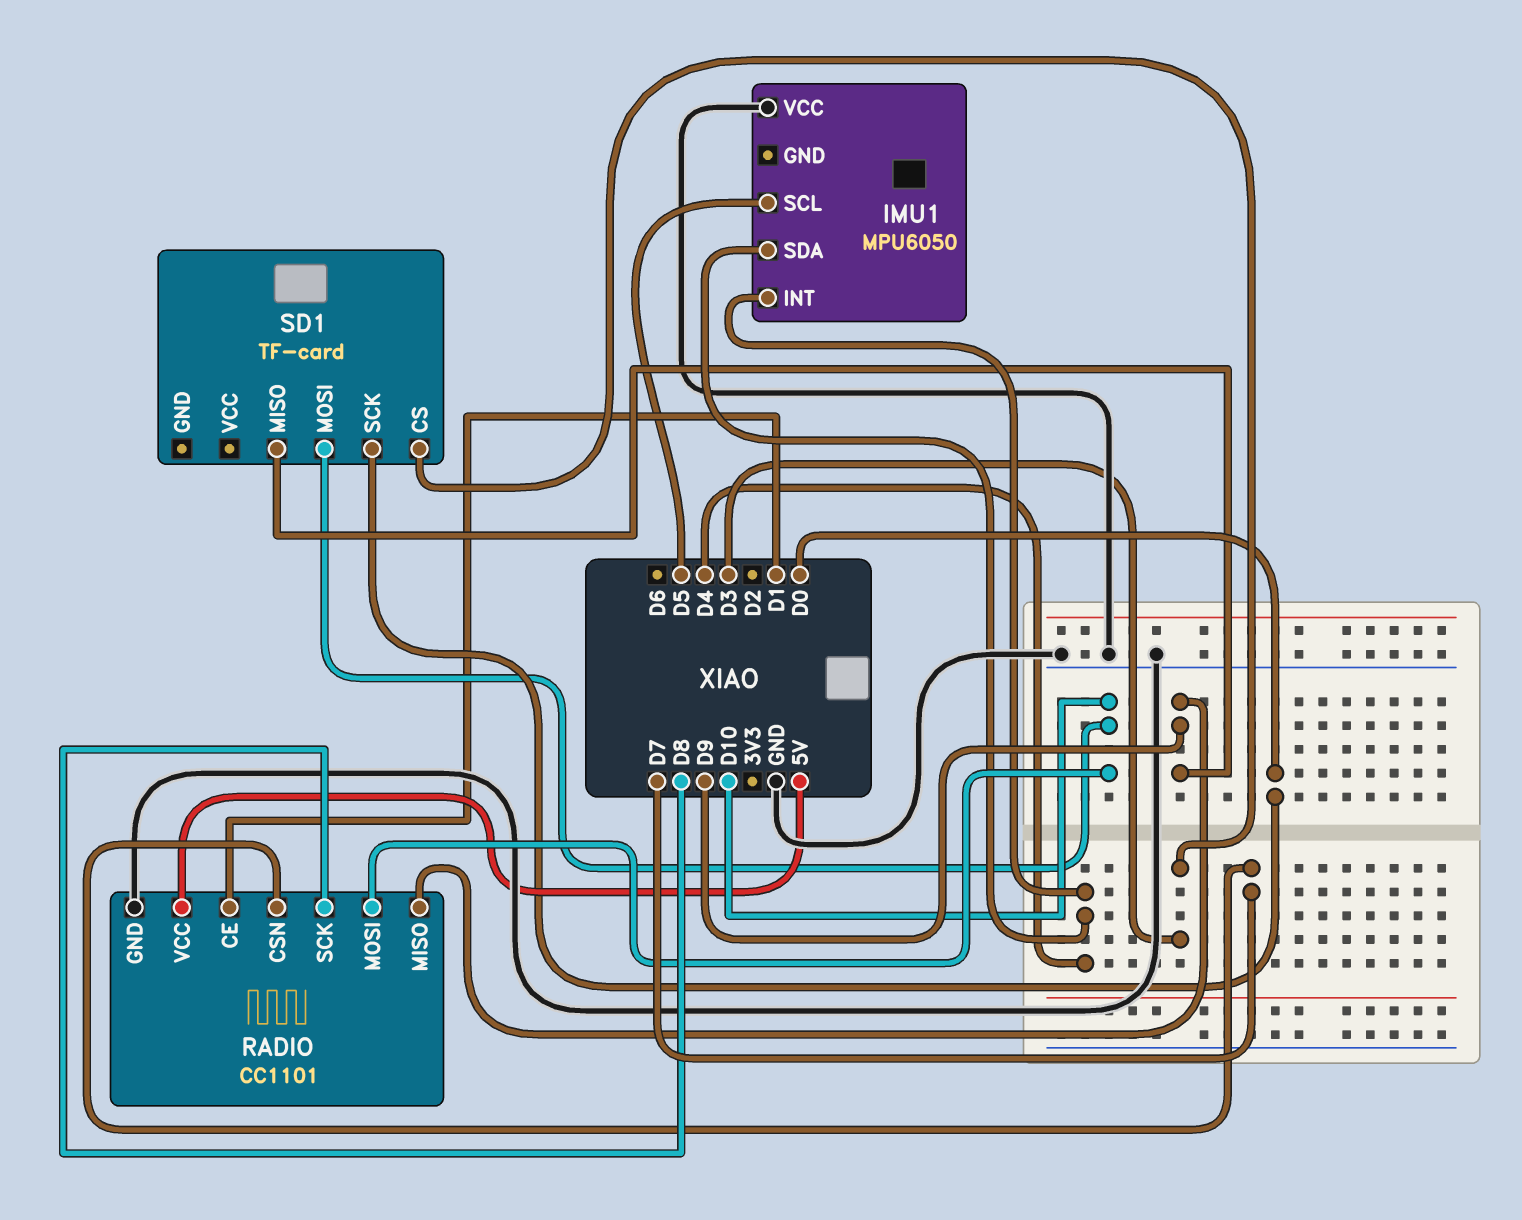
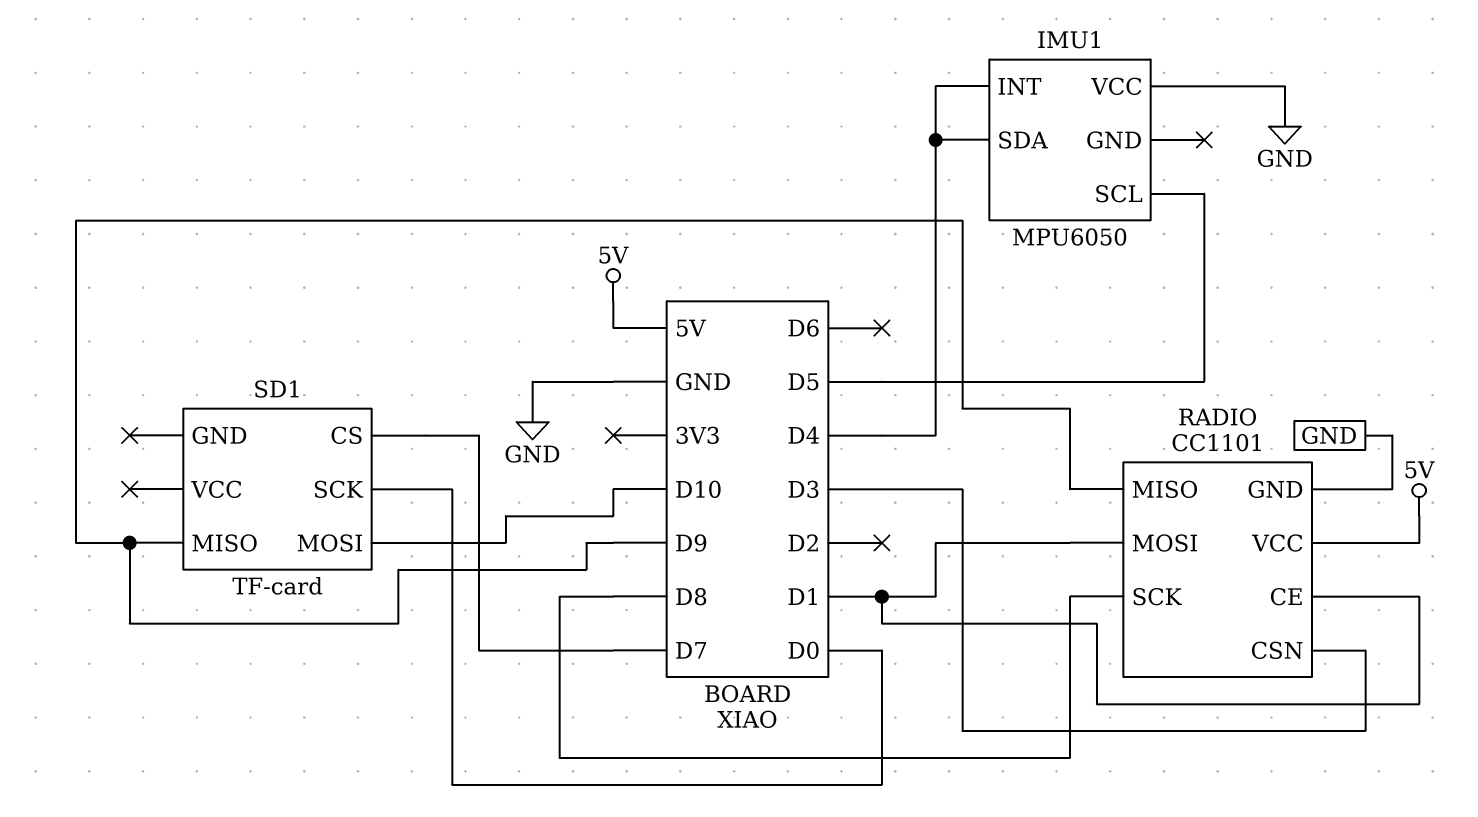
RADIO pin CSN: D7 -> D3
RADIO pin MOSI: D10 -> D1
SD1 pin CS: D3 -> D7

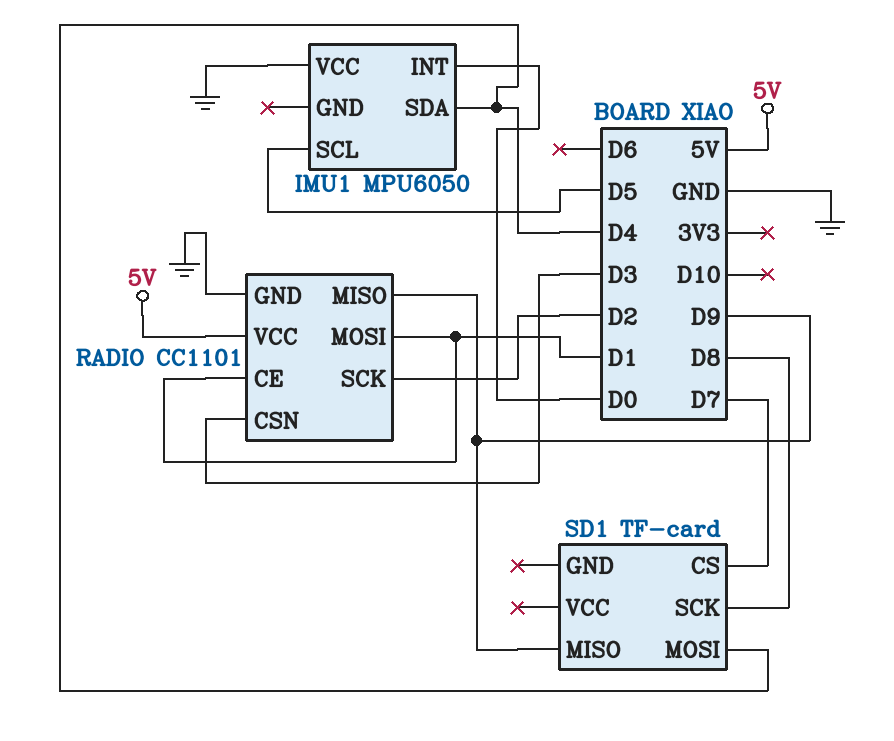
IMU1 pin INT: D4 -> D0
RADIO pin SCK: D8 -> D2
SD1 pin MOSI: D10 -> D4
SD1 pin SCK: D0 -> D8

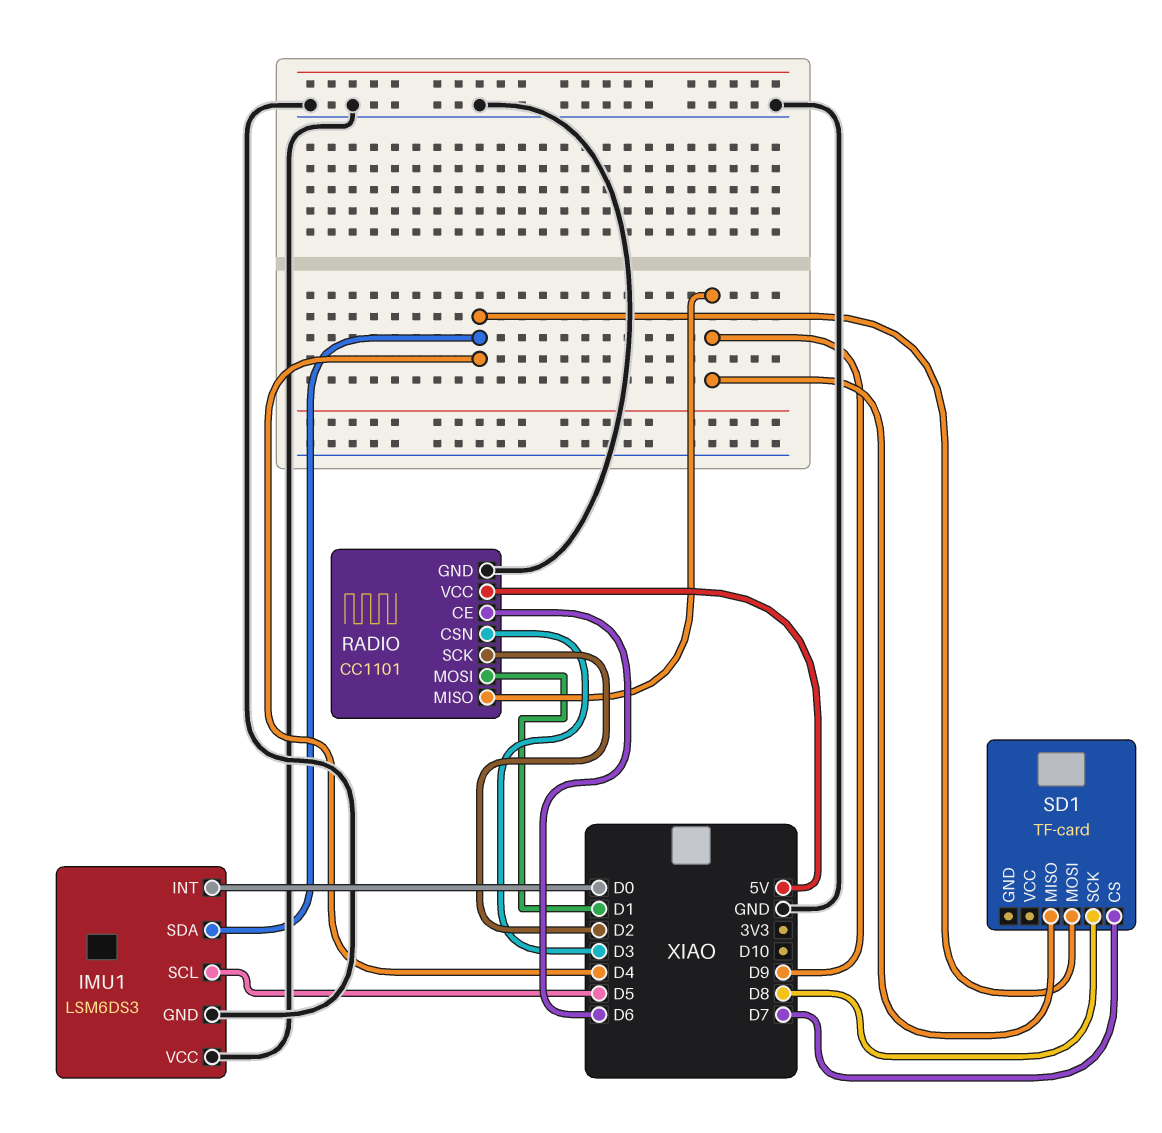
IMU1: MPU6050 -> LSM6DS3
IMU1 pin GND: none -> GND
RADIO pin CE: D1 -> D6

